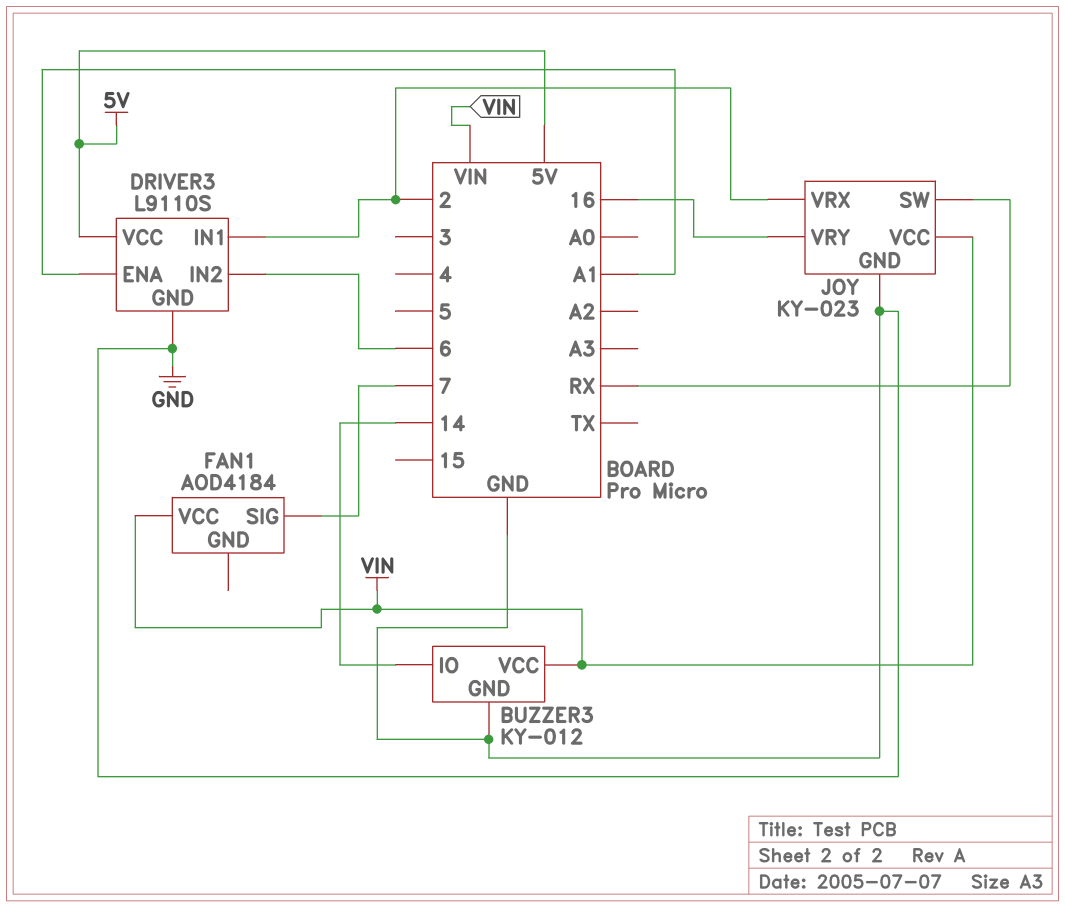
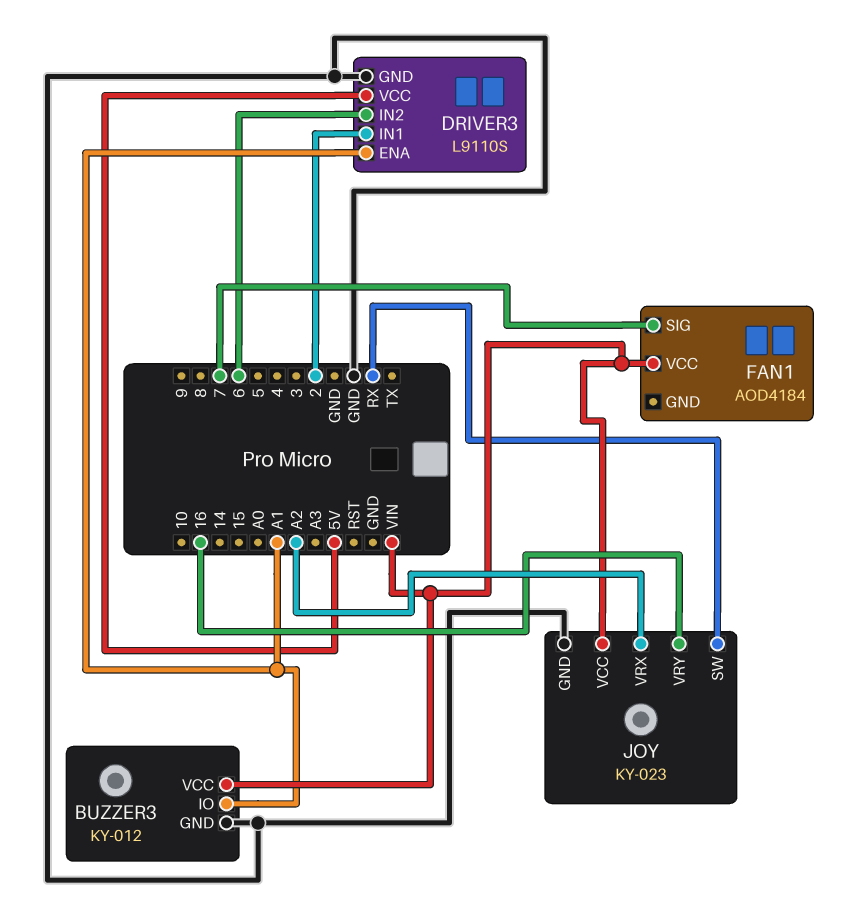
BUZZER3 pin IO: 14 -> A1
JOY pin VRX: 2 -> A2

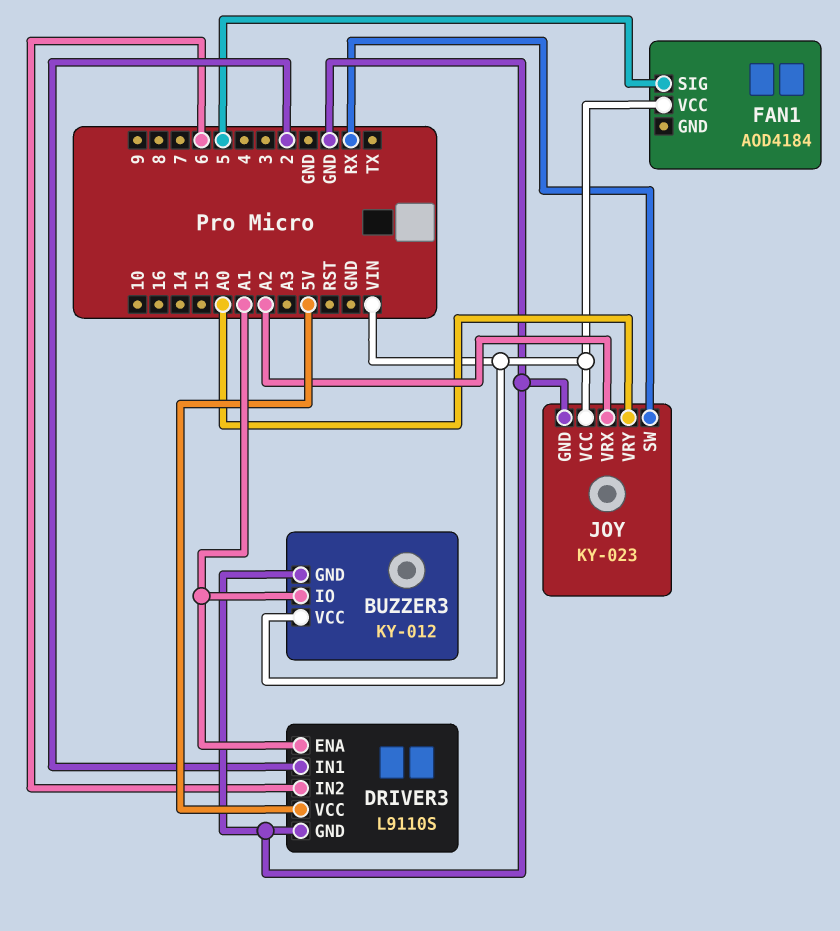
FAN1 pin SIG: 7 -> 5
JOY pin VRY: 16 -> A0

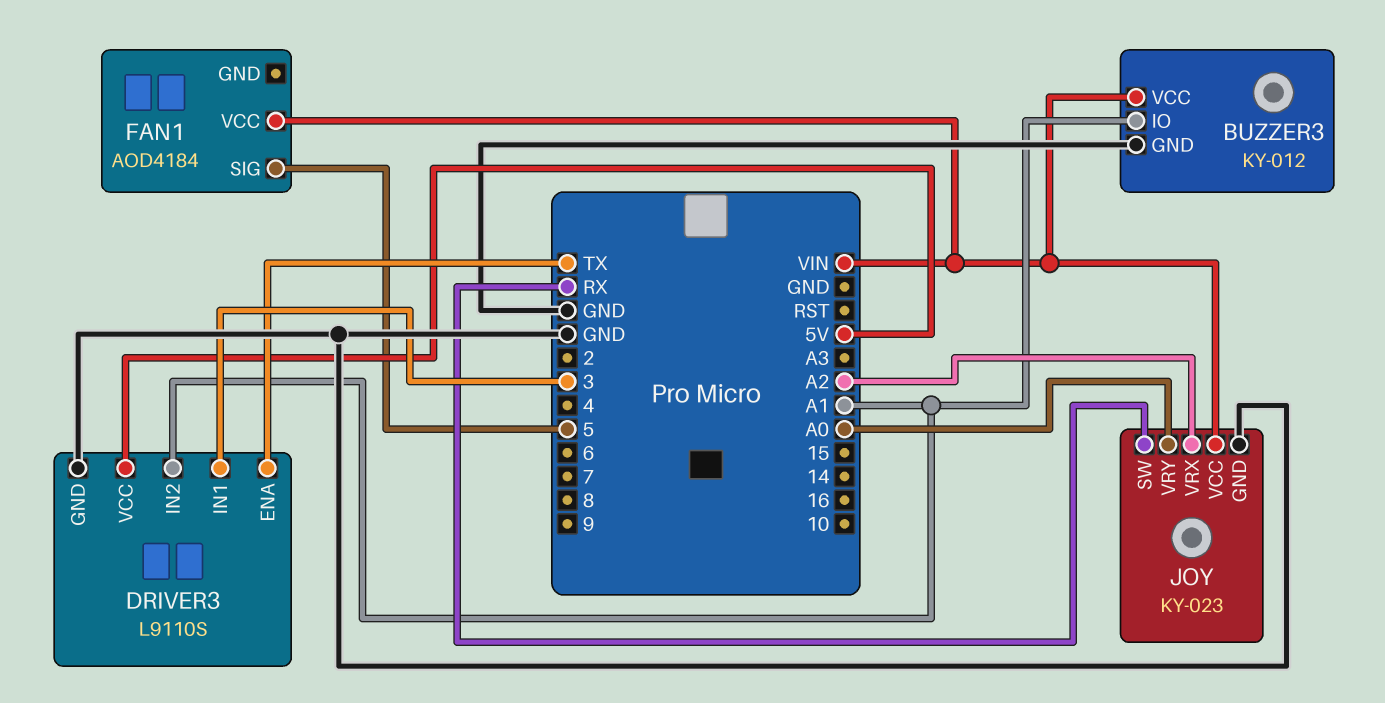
DRIVER3 pin ENA: A1 -> TX
DRIVER3 pin IN1: 2 -> 3
DRIVER3 pin IN2: 6 -> A1

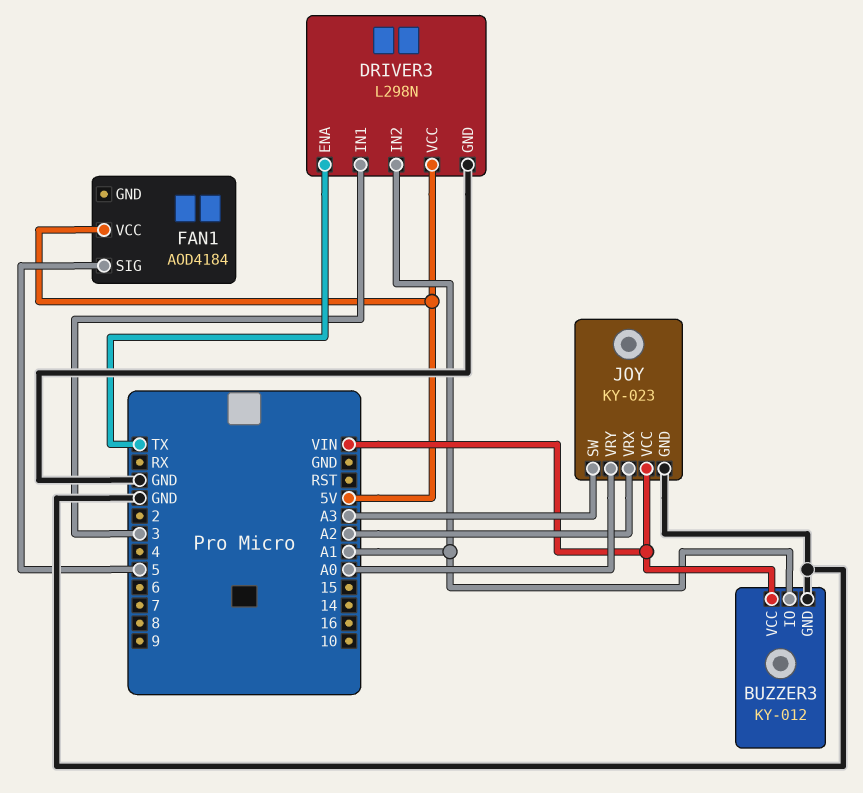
DRIVER3: L9110S -> L298N
FAN1 pin VCC: VIN -> 5V
JOY pin SW: RX -> A3

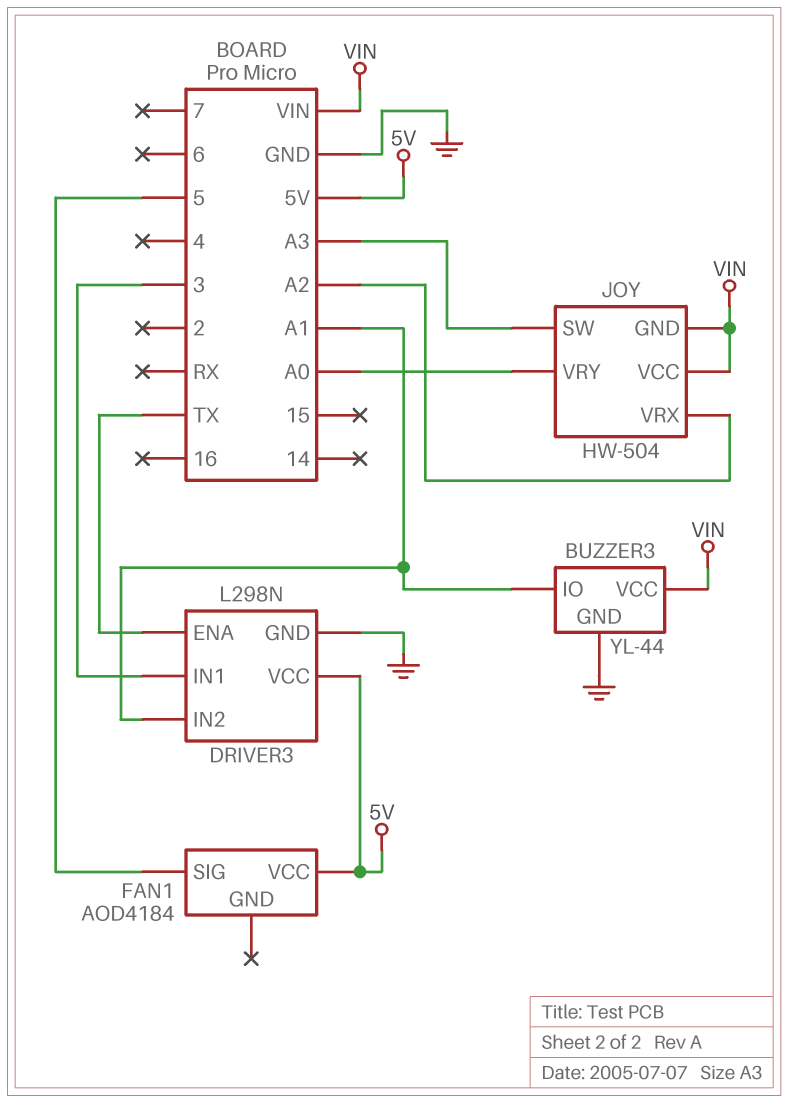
BUZZER3: KY-012 -> YL-44
JOY: KY-023 -> HW-504
JOY pin GND: GND -> VIN

